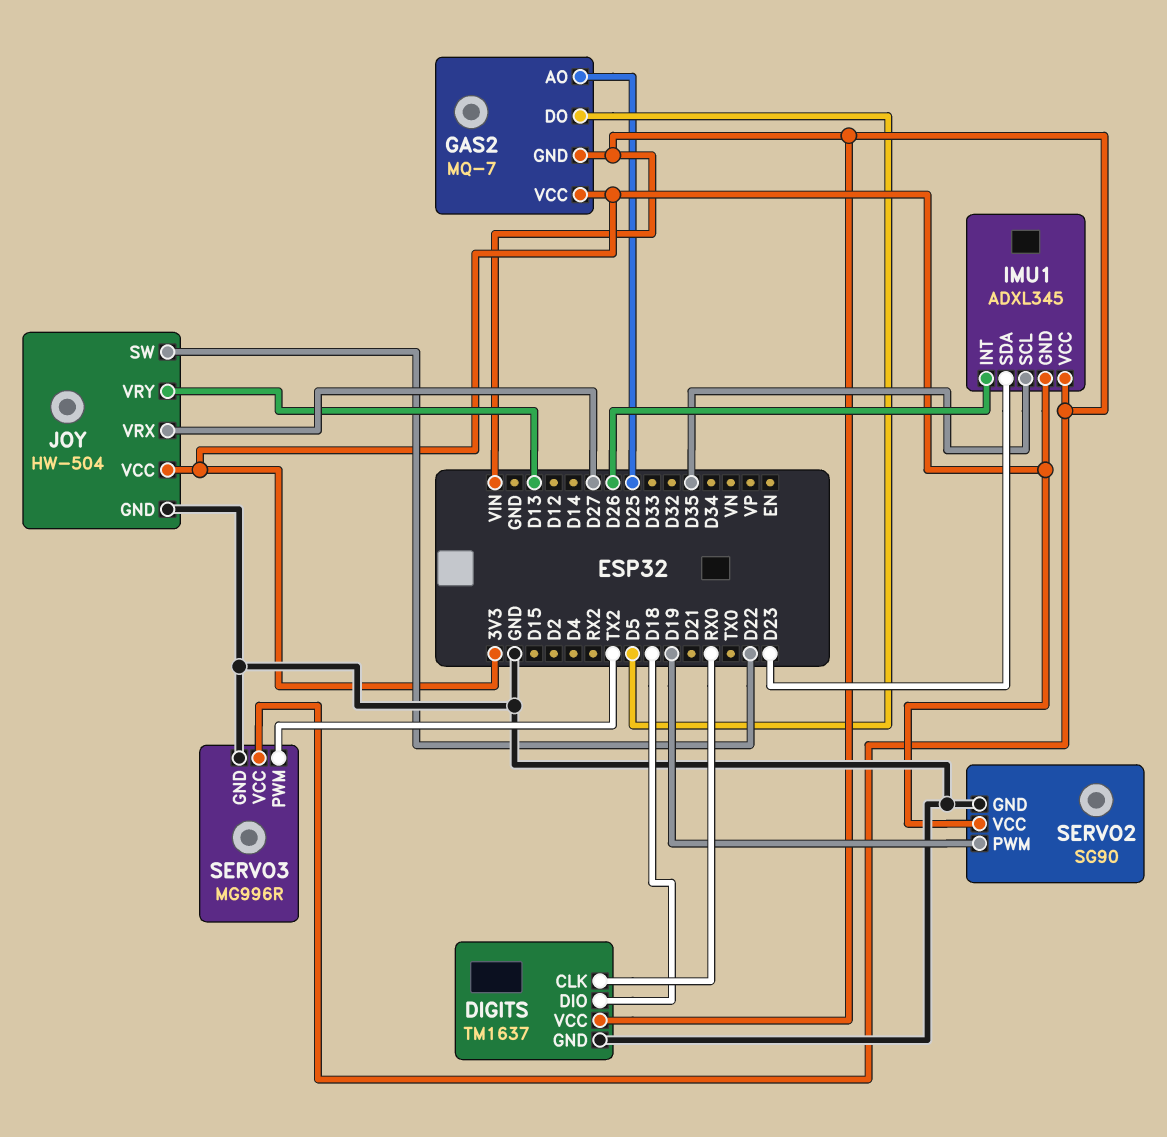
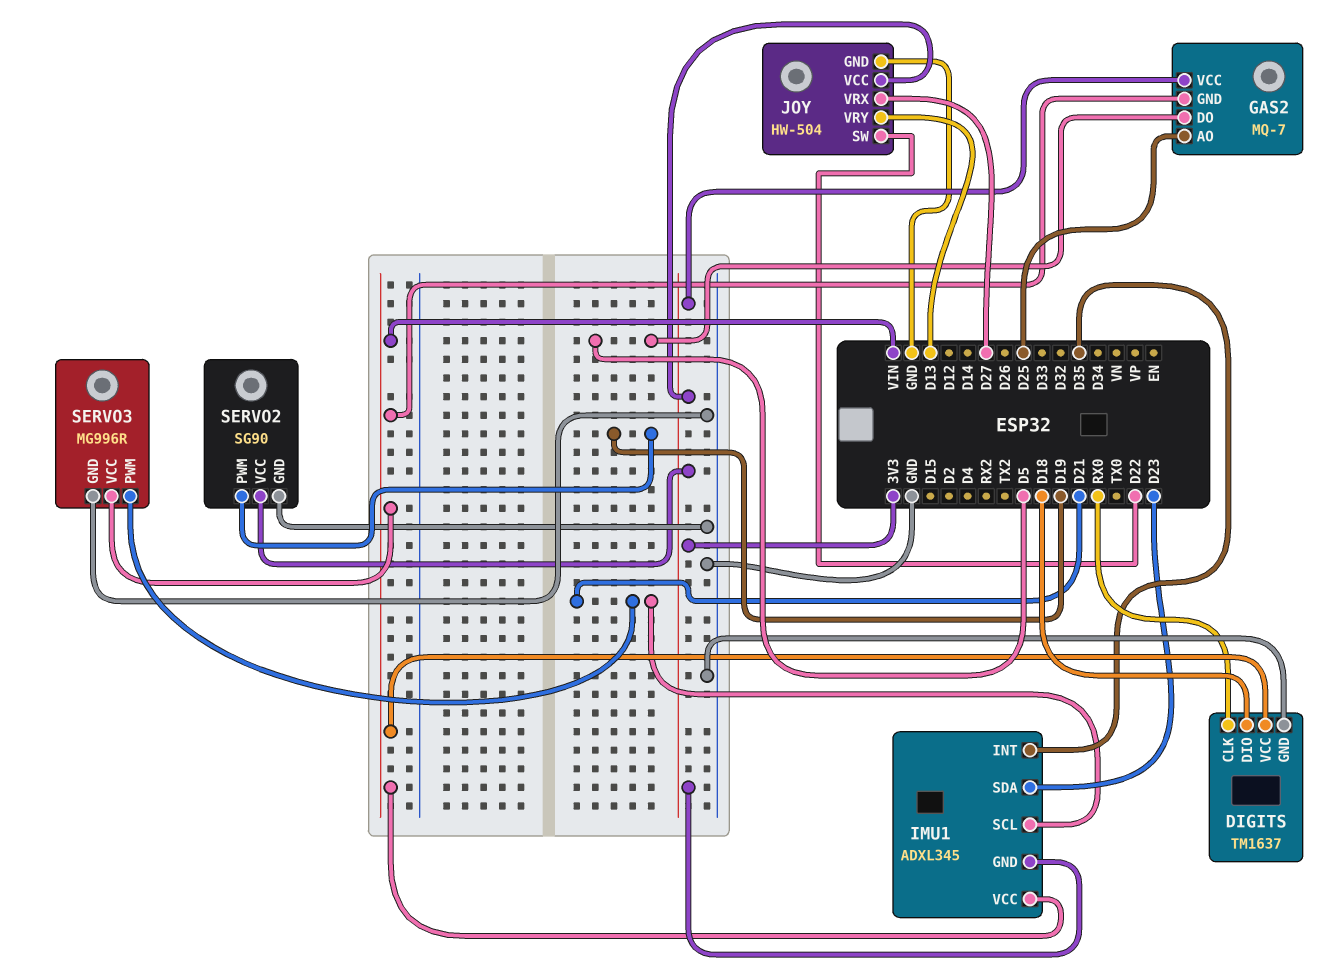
IMU1 pin INT: D26 -> D35
IMU1 pin SCL: D35 -> D21
SERVO3 pin PWM: TX2 -> D21

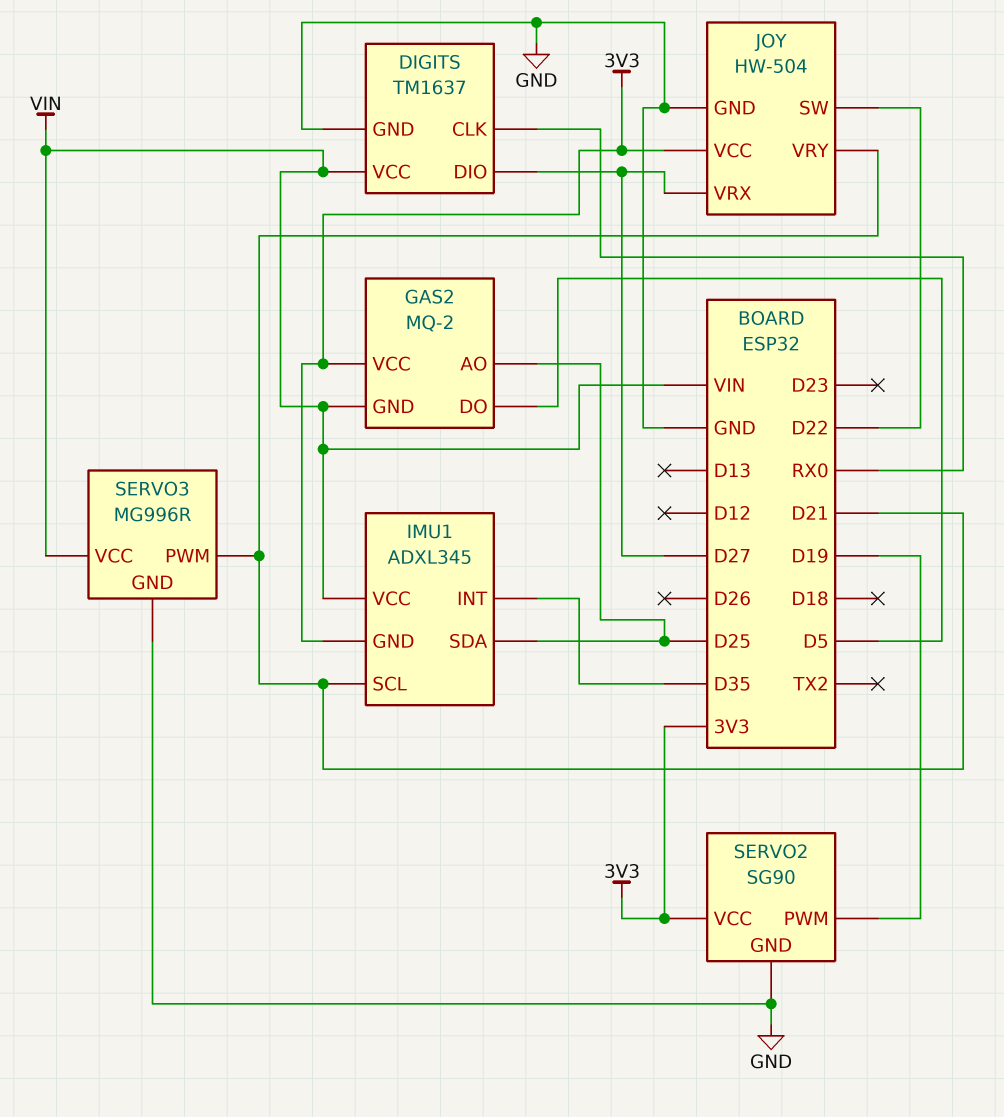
DIGITS pin DIO: D18 -> D27
GAS2: MQ-7 -> MQ-2
IMU1 pin SDA: D23 -> D25
JOY pin VRY: D13 -> D21

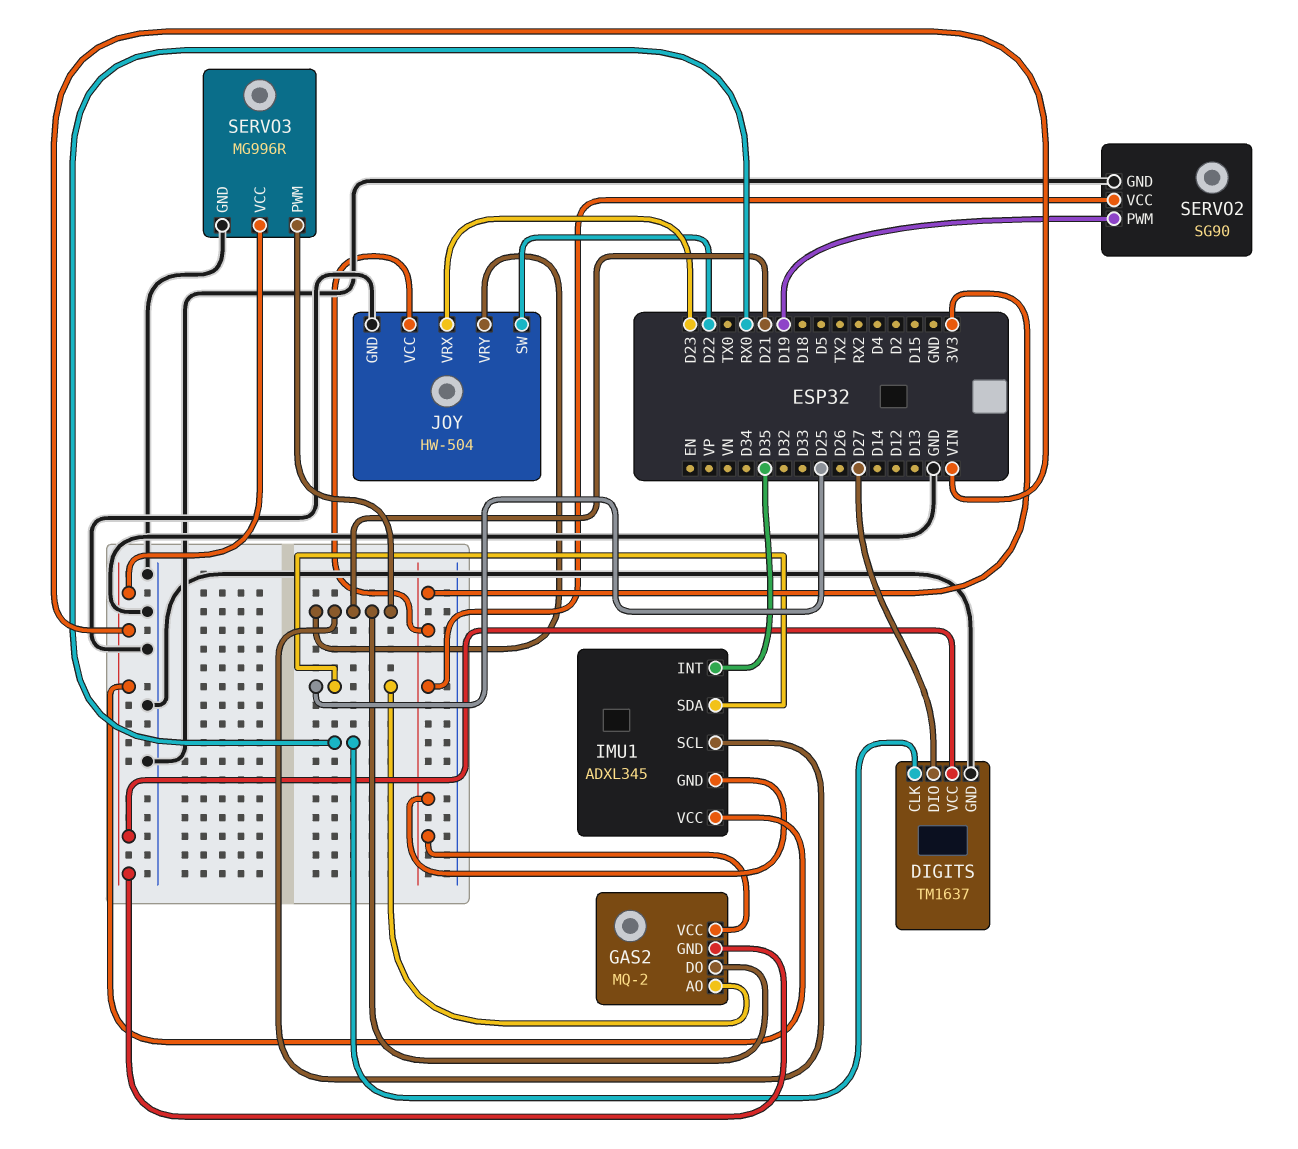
GAS2 pin DO: D5 -> D21
JOY pin VRX: D27 -> D23

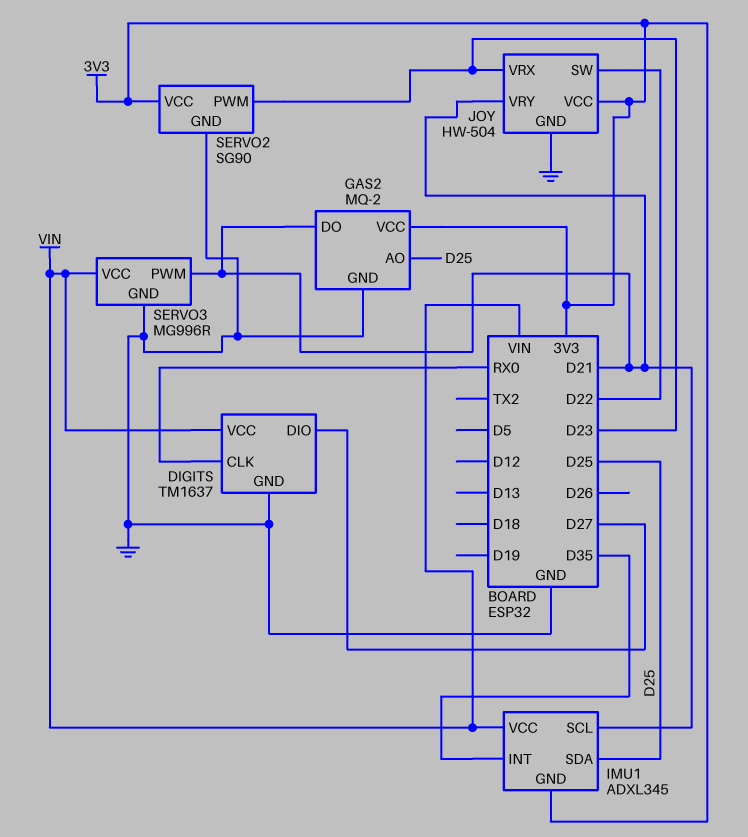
GAS2 pin GND: VIN -> GND
SERVO2 pin PWM: D19 -> D23

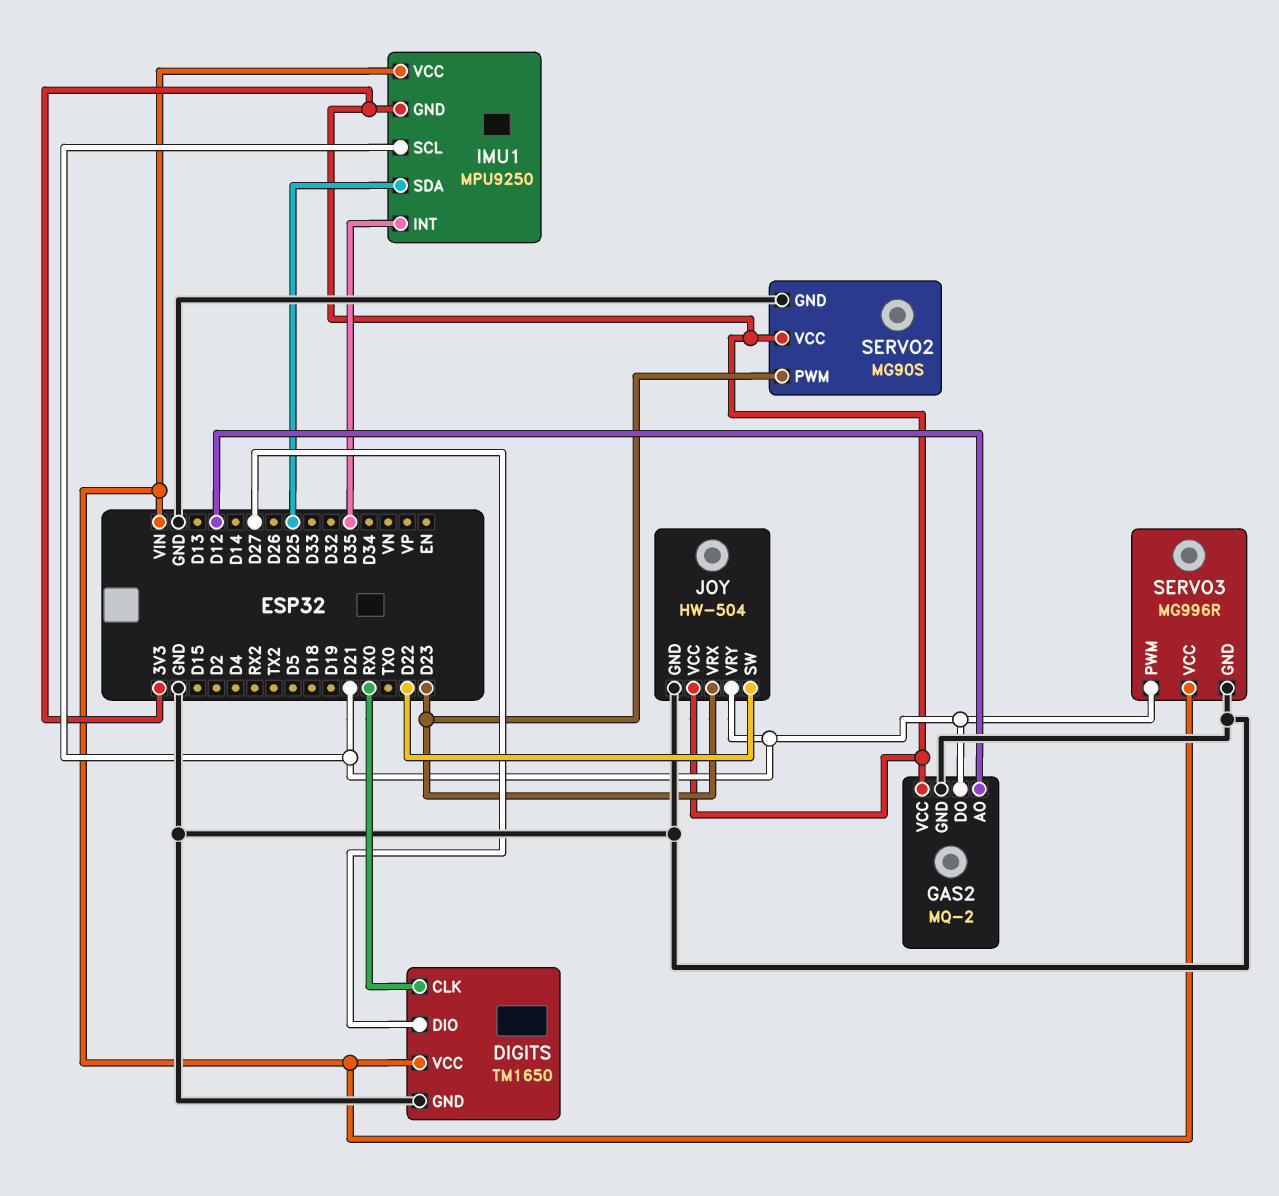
DIGITS: TM1637 -> TM1650
GAS2 pin AO: D25 -> D12
IMU1: ADXL345 -> MPU9250
SERVO2: SG90 -> MG90S

